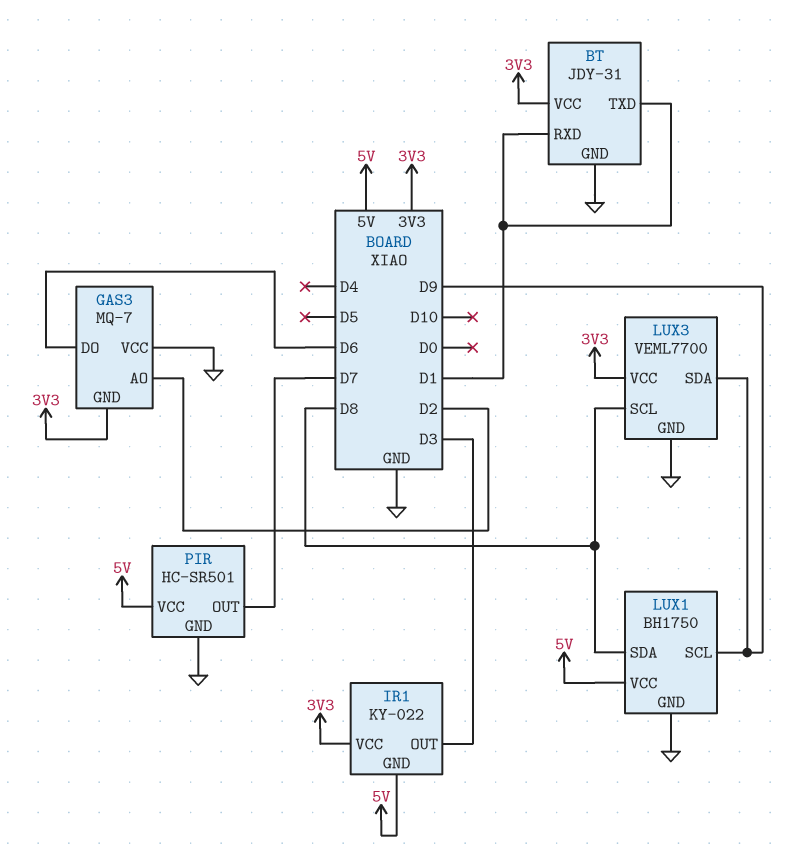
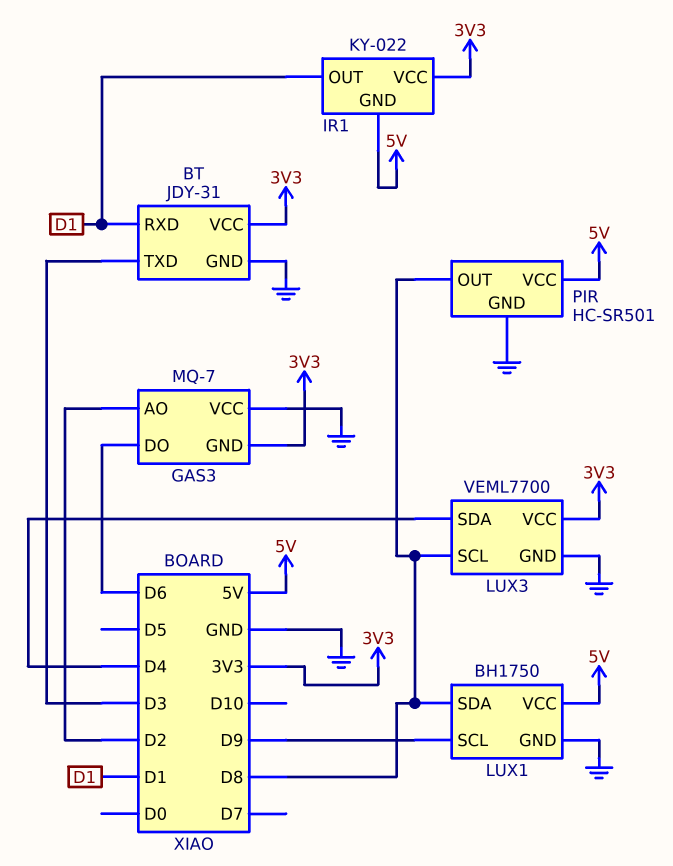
BT pin TXD: D1 -> D3
IR1 pin OUT: D3 -> D1
LUX3 pin SDA: D9 -> D4
PIR pin OUT: D7 -> D8

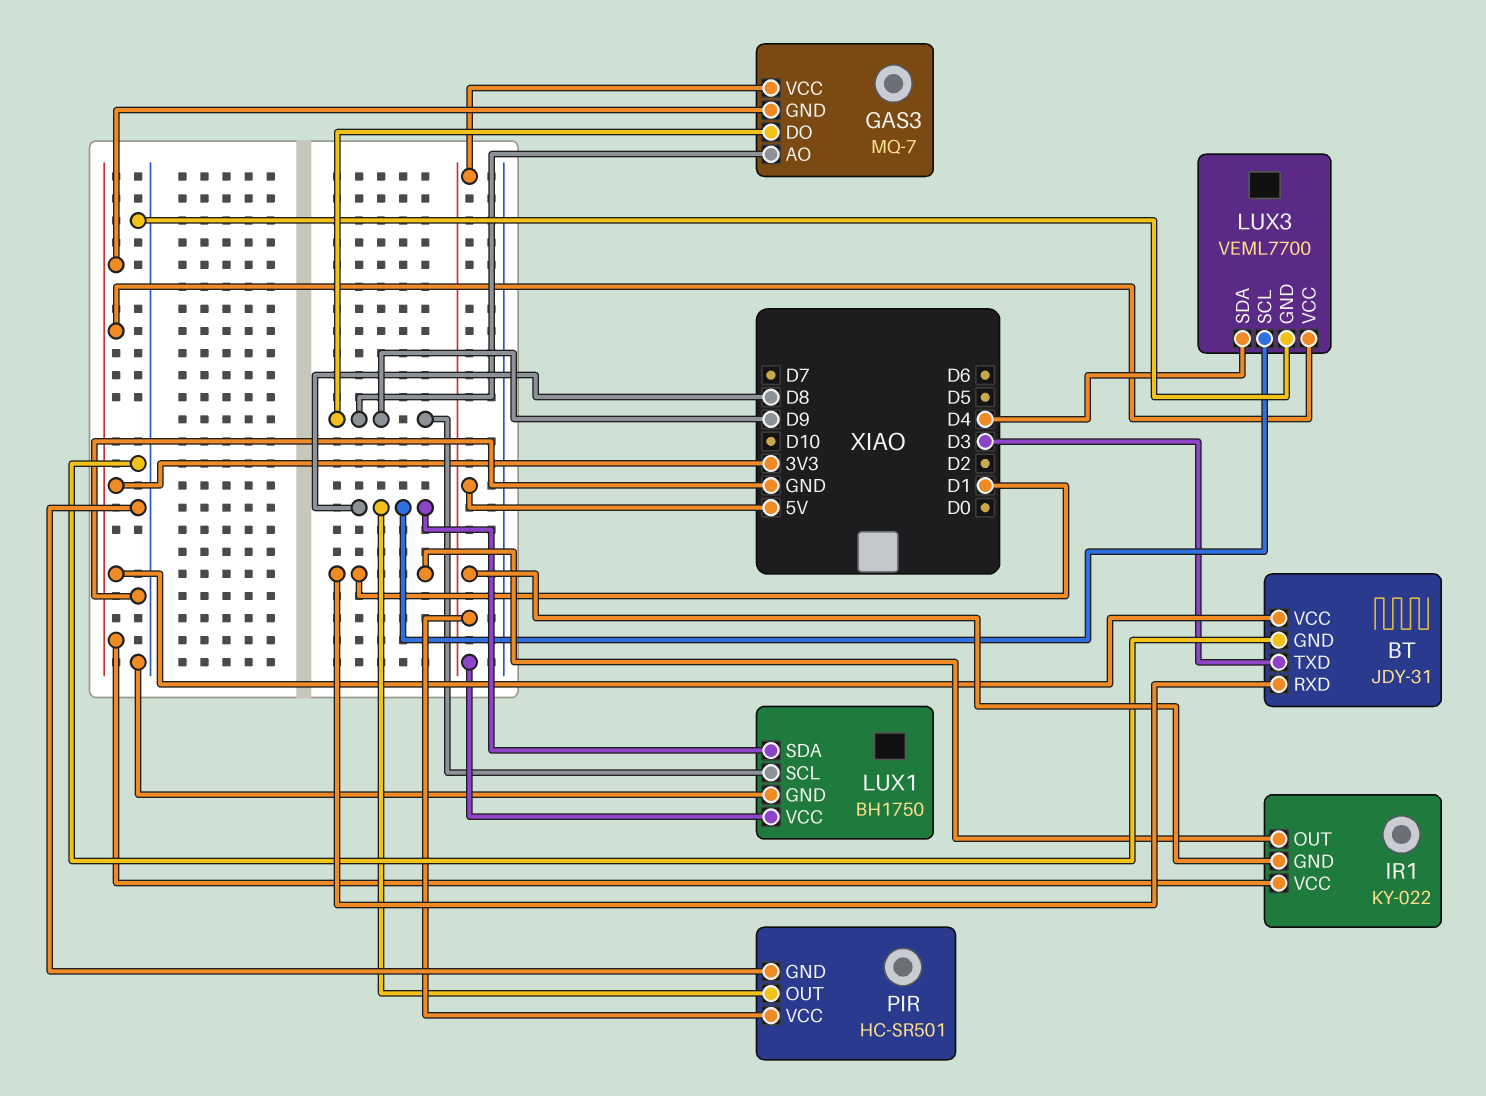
GAS3 pin AO: D2 -> D9
GAS3 pin DO: D6 -> D9
GAS3 pin VCC: GND -> 5V

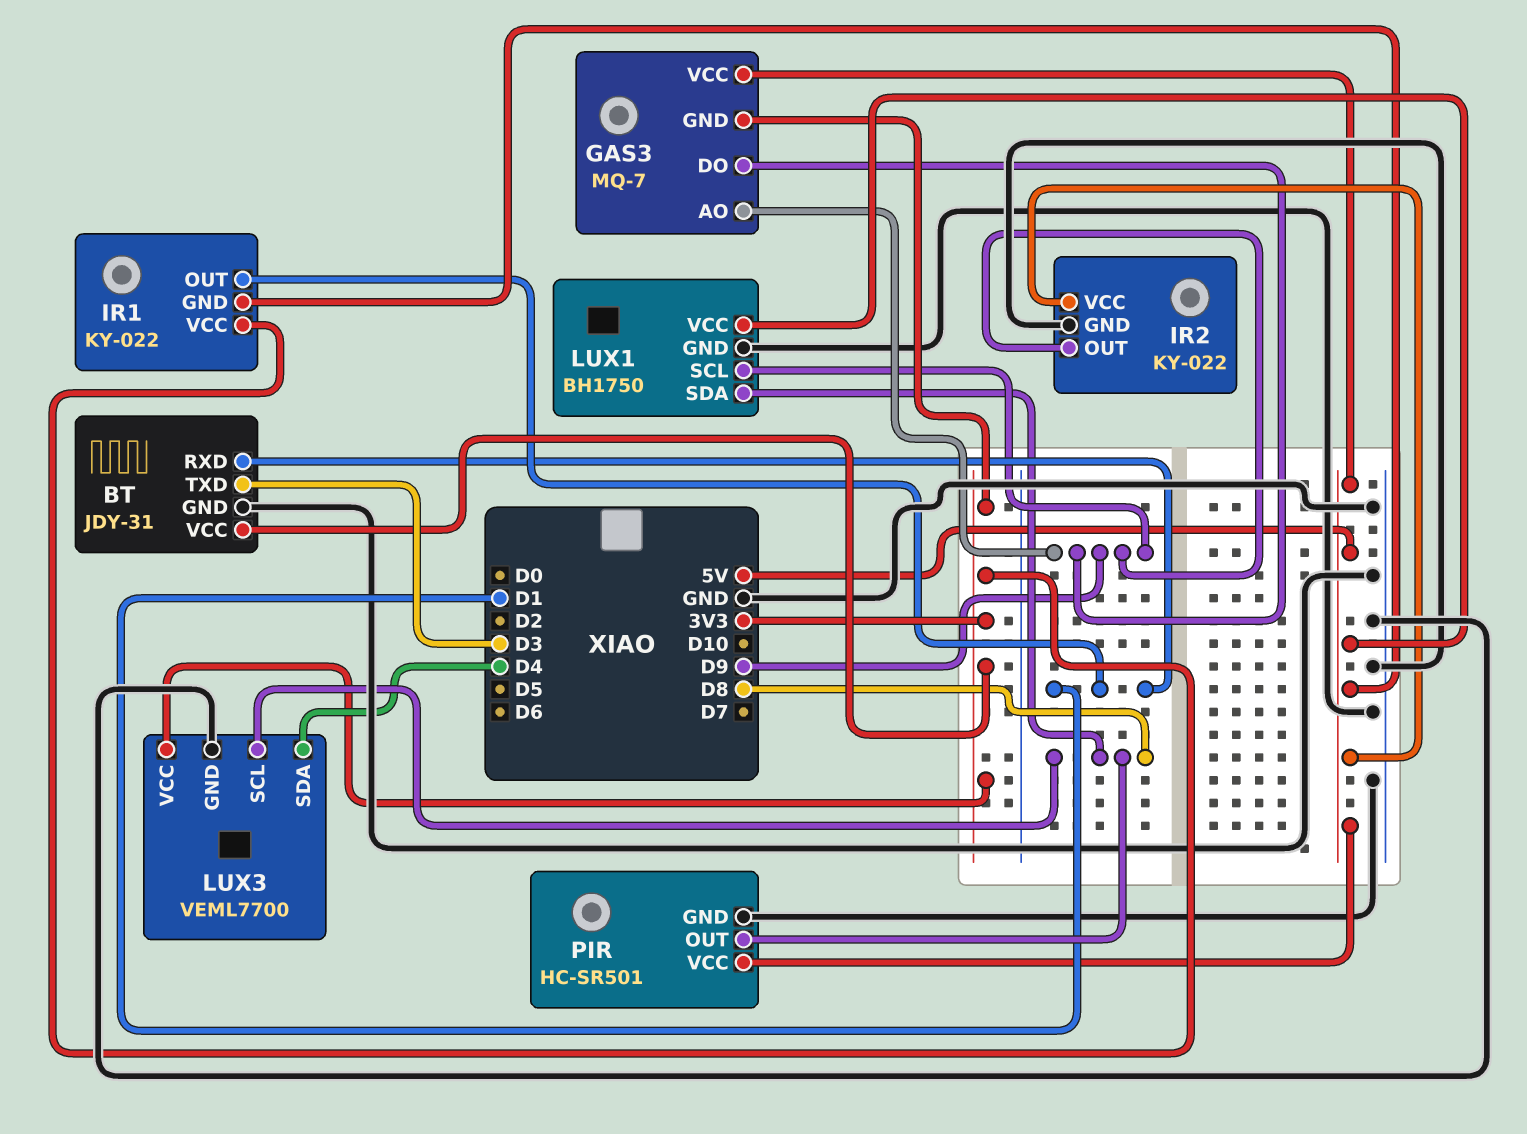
IR2: none -> KY-022
IR2 pin GND: none -> GND
IR2 pin OUT: none -> D9
IR2 pin VCC: none -> 5V

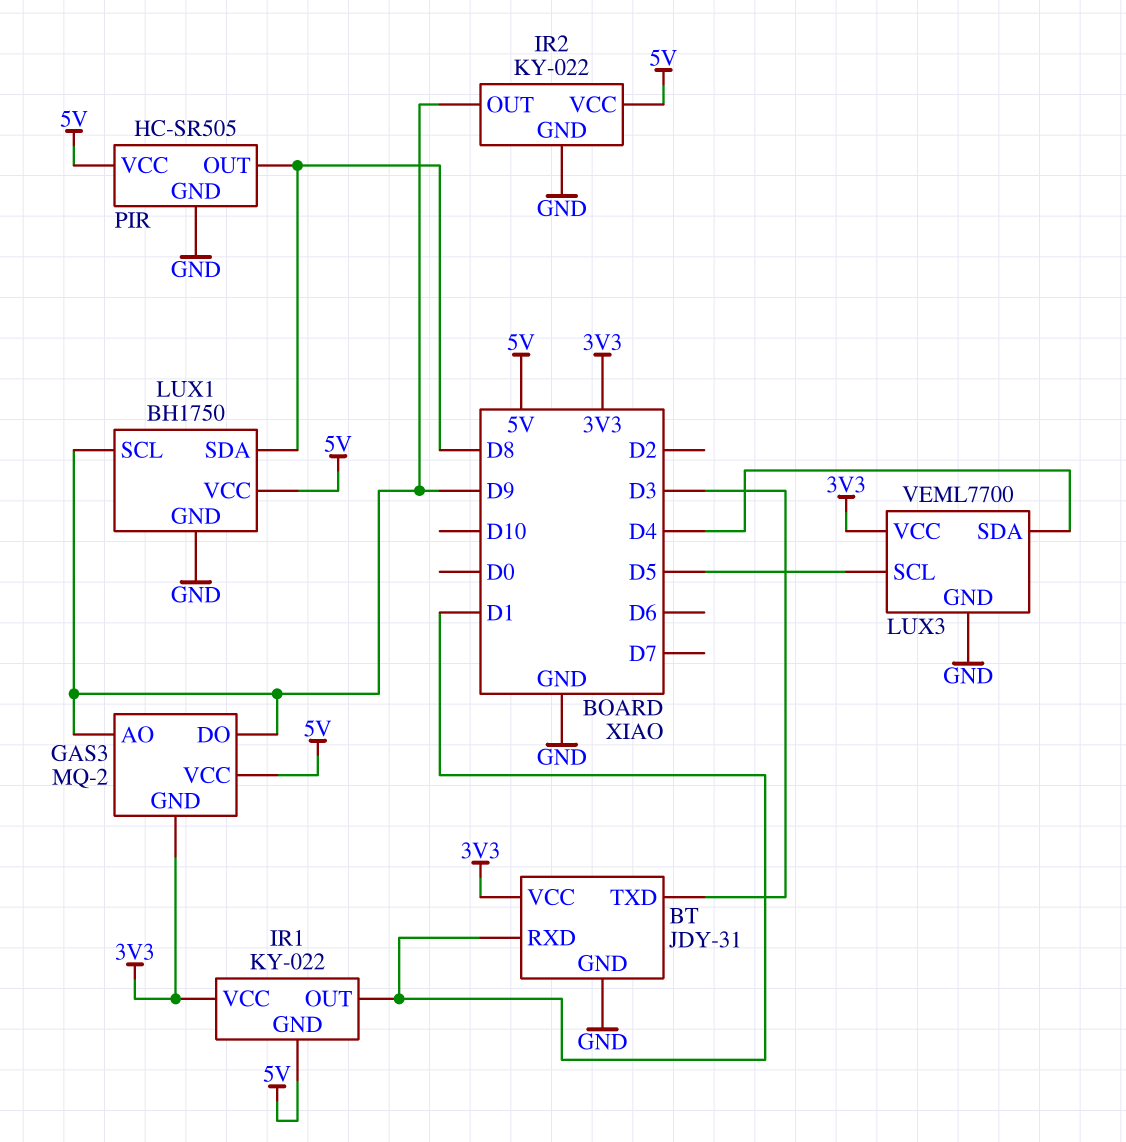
GAS3: MQ-7 -> MQ-2
LUX3 pin SCL: D8 -> D5
PIR: HC-SR501 -> HC-SR505

